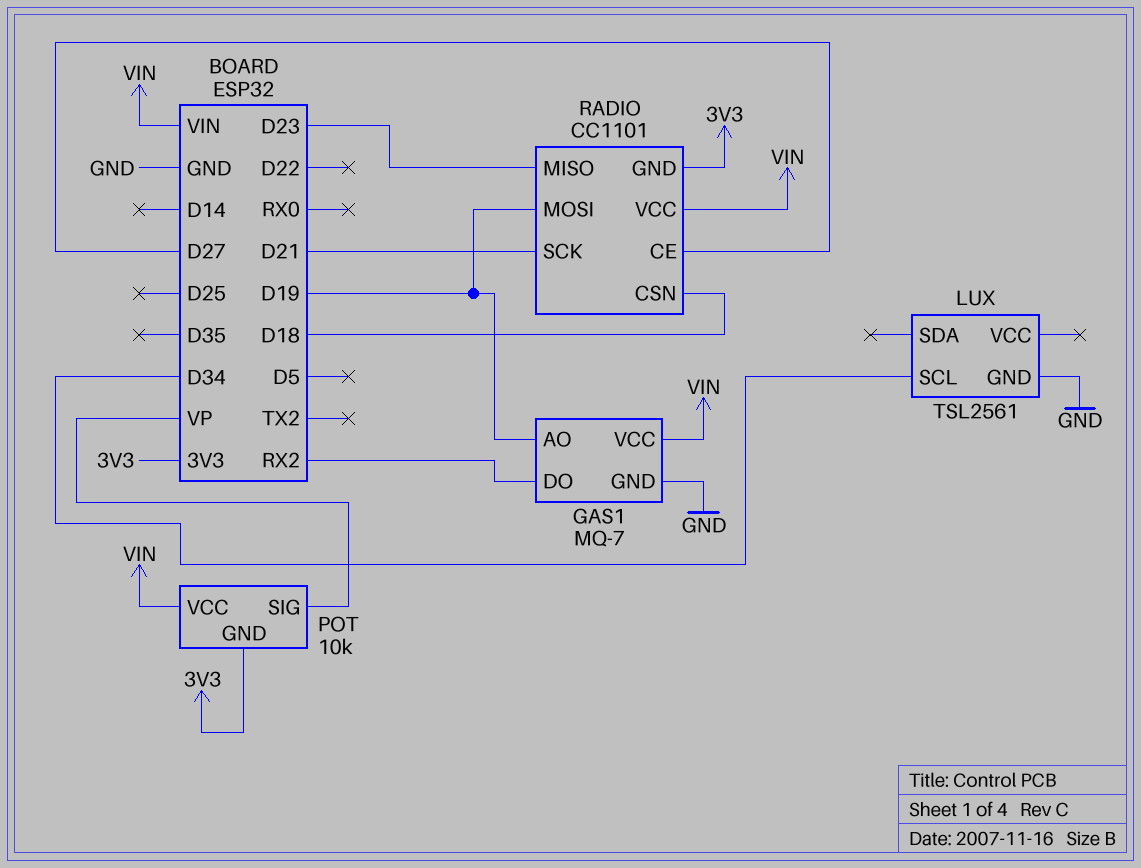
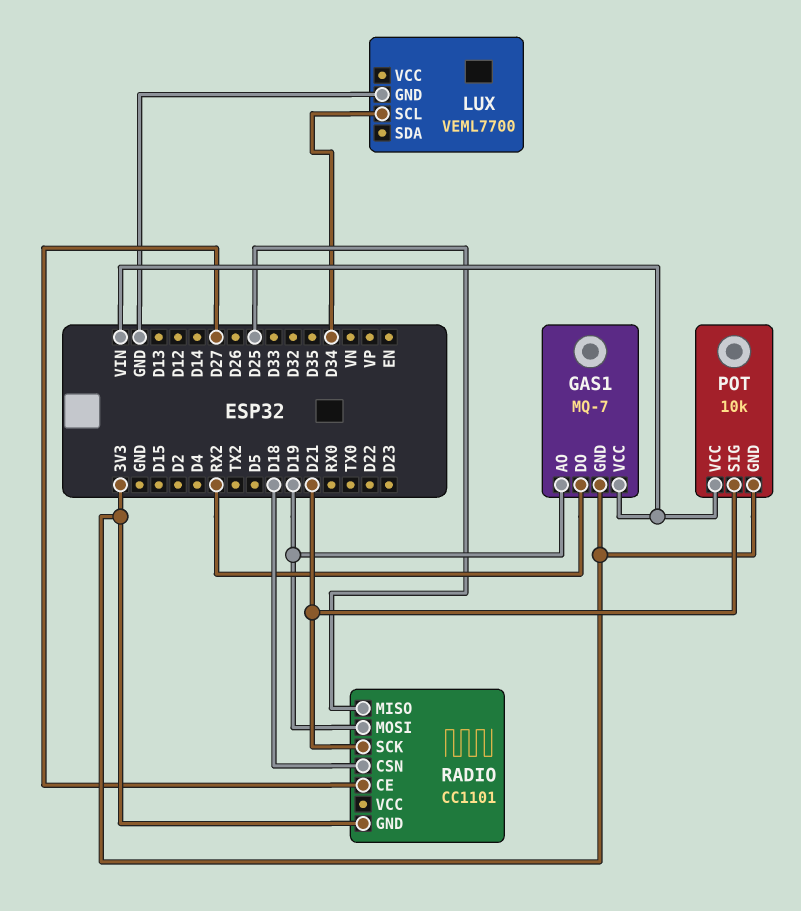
GAS1 pin GND: GND -> 3V3
LUX: TSL2561 -> VEML7700
POT pin SIG: VP -> D21
RADIO pin MISO: D23 -> D25
RADIO pin VCC: VIN -> none

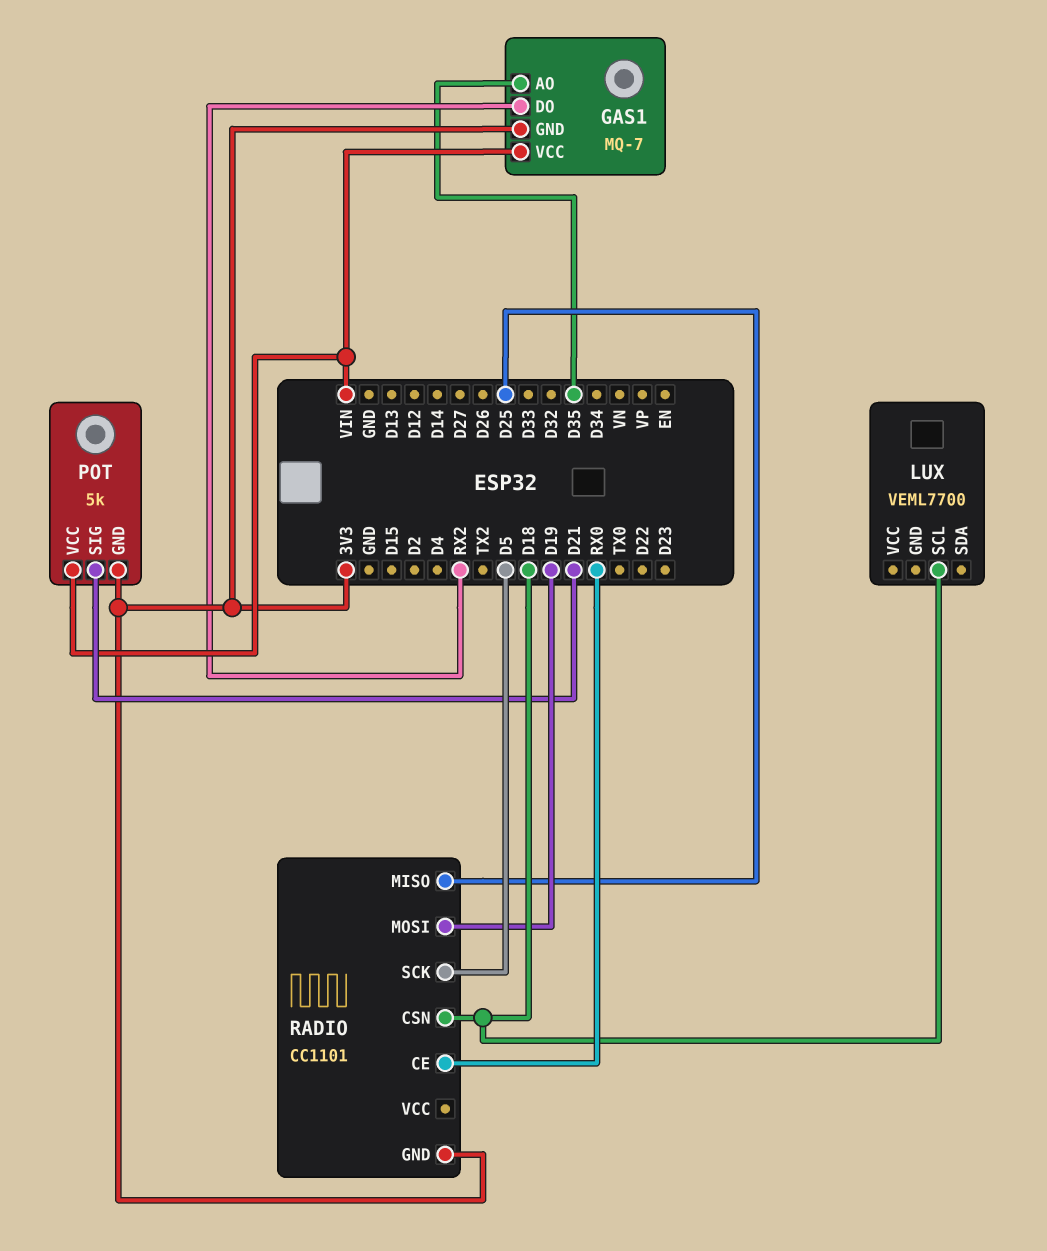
GAS1 pin AO: D19 -> D35
LUX pin GND: GND -> none
LUX pin SCL: D34 -> D18
POT: 10k -> 5k
RADIO pin CE: D27 -> RX0
RADIO pin SCK: D21 -> D5

